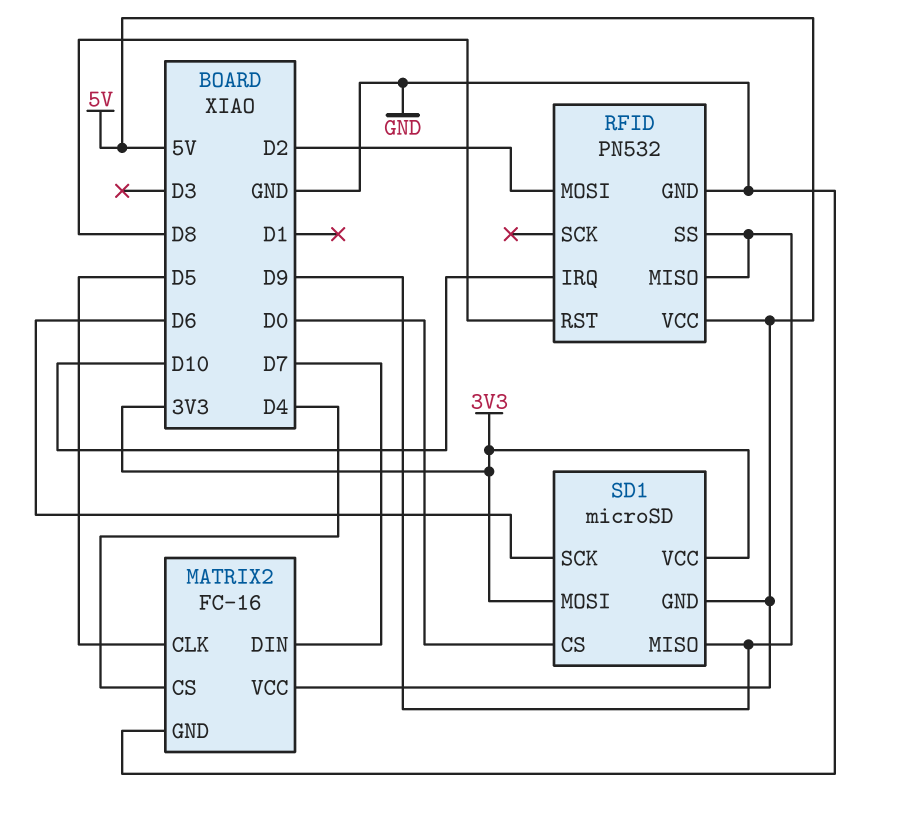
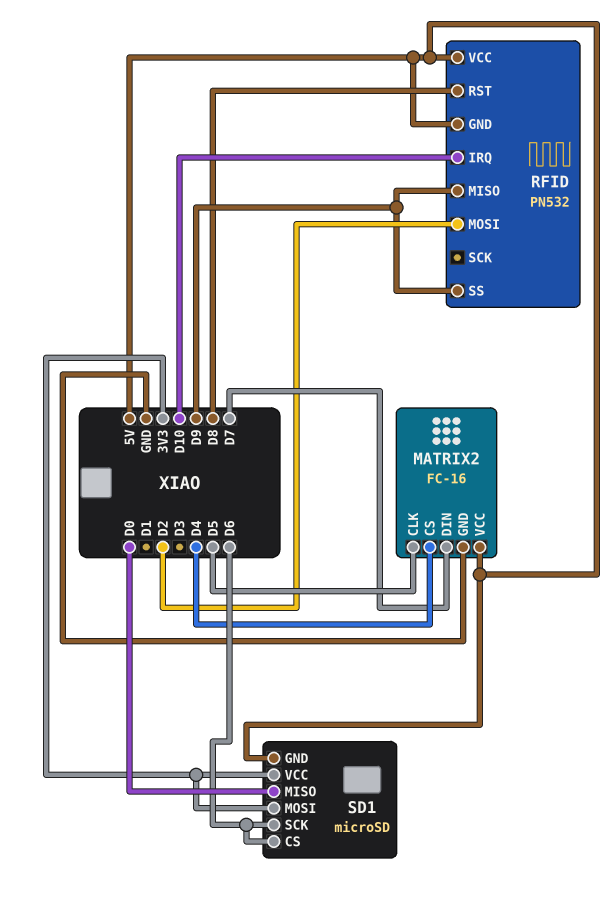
RFID pin GND: GND -> 5V
SD1 pin CS: D0 -> D6
SD1 pin MISO: D9 -> D0

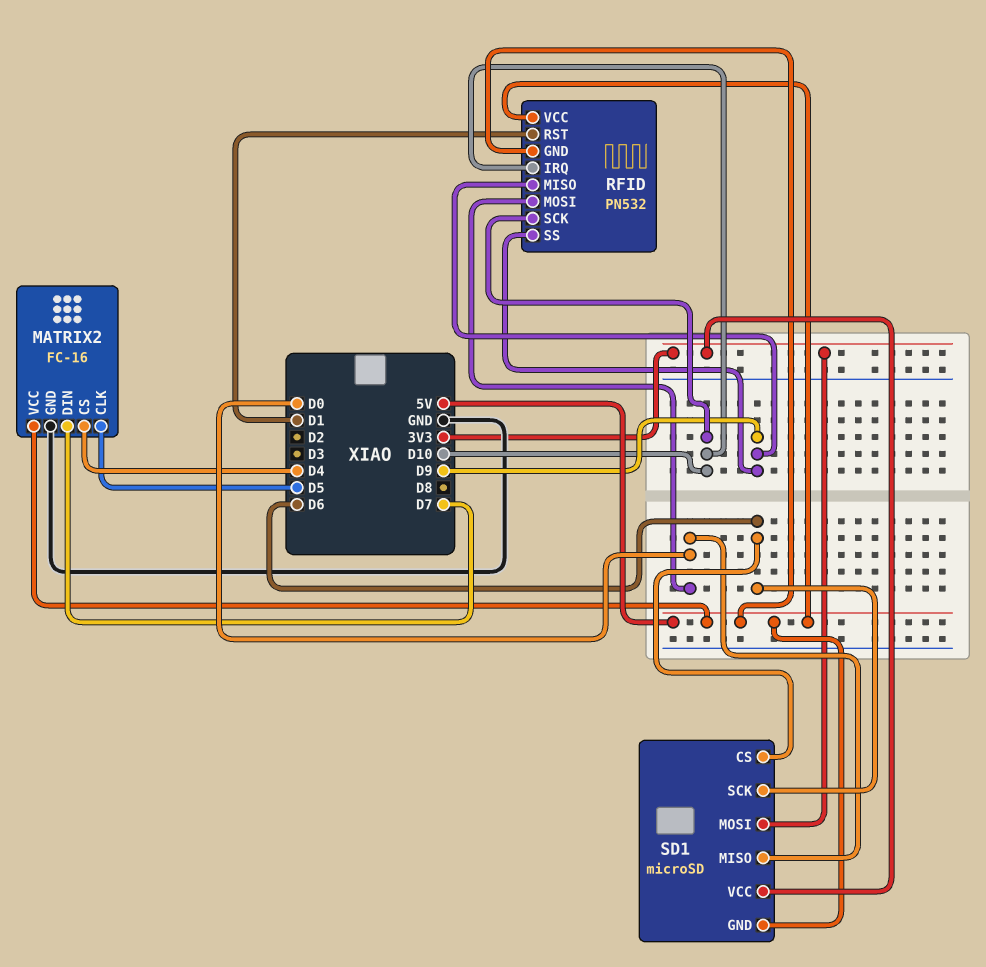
RFID pin MOSI: D2 -> D0
RFID pin RST: D8 -> D1
RFID pin SCK: none -> D10

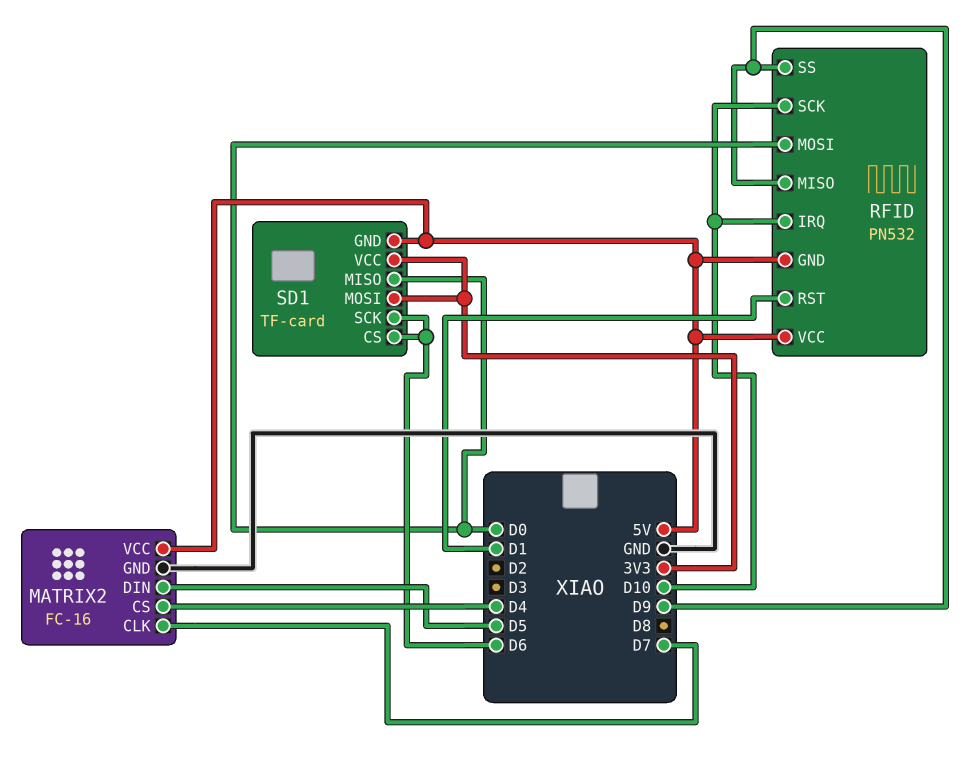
MATRIX2 pin CLK: D5 -> D7
MATRIX2 pin DIN: D7 -> D5
SD1: microSD -> TF-card

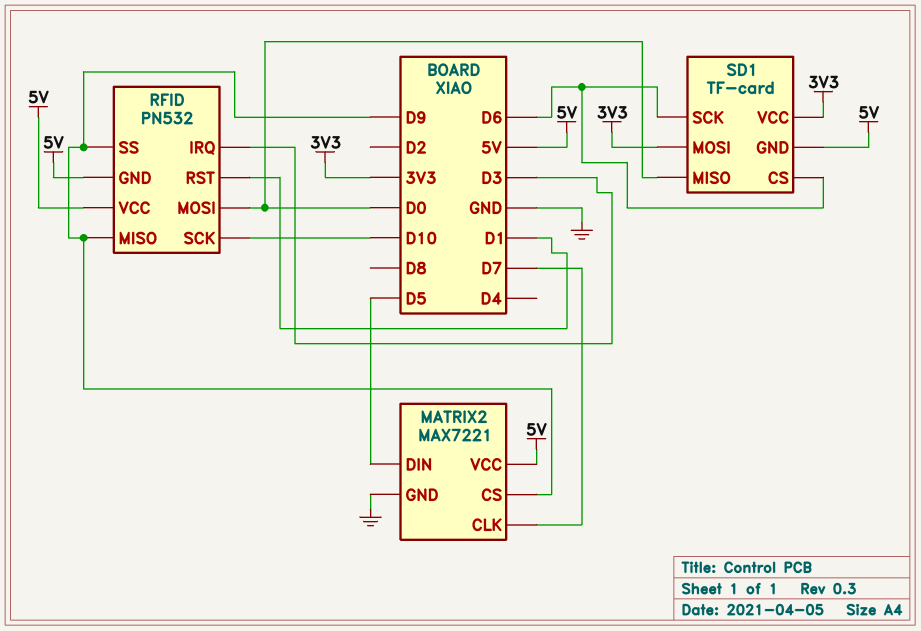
MATRIX2: FC-16 -> MAX7221
MATRIX2 pin CS: D4 -> D9
RFID pin IRQ: D10 -> D3

